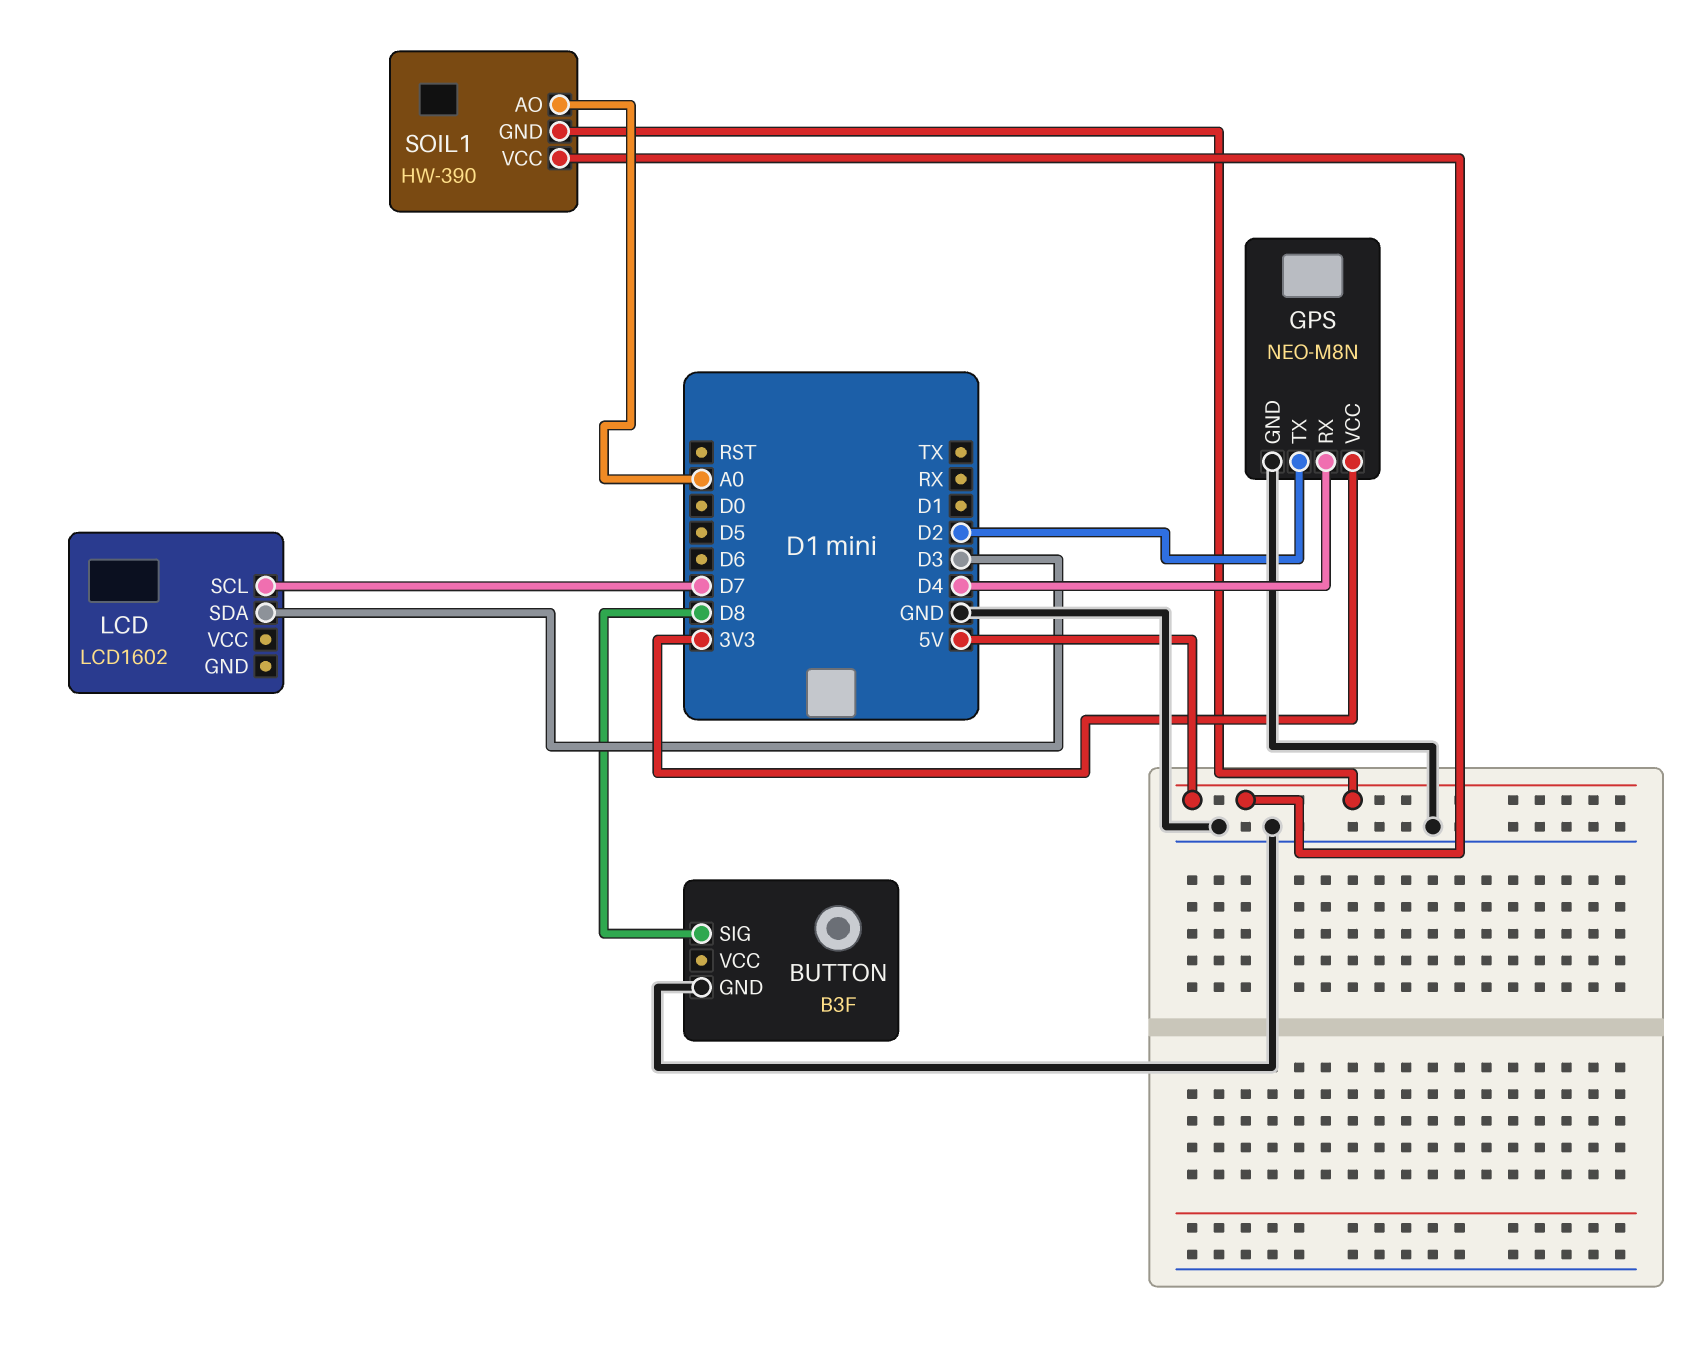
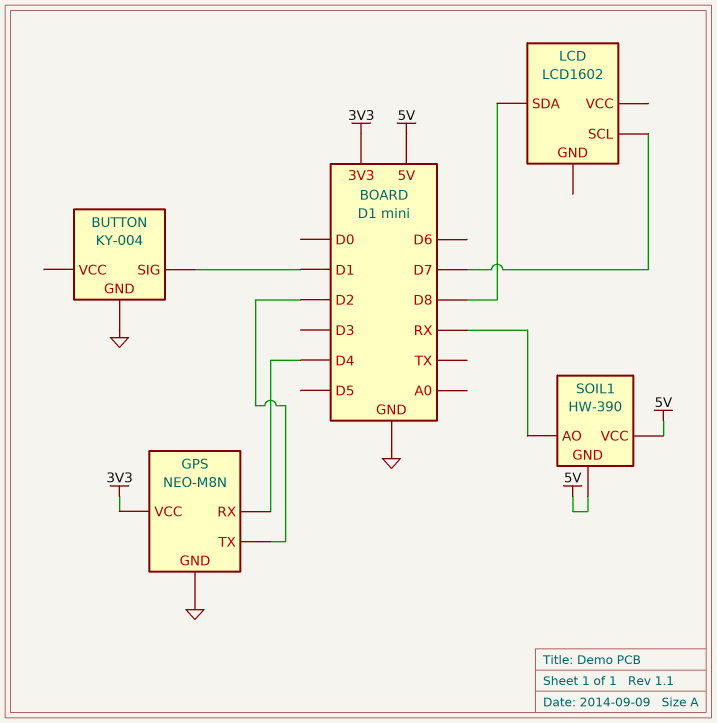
BUTTON: B3F -> KY-004
BUTTON pin SIG: D8 -> D1
LCD pin SDA: D3 -> D8
SOIL1 pin AO: A0 -> RX

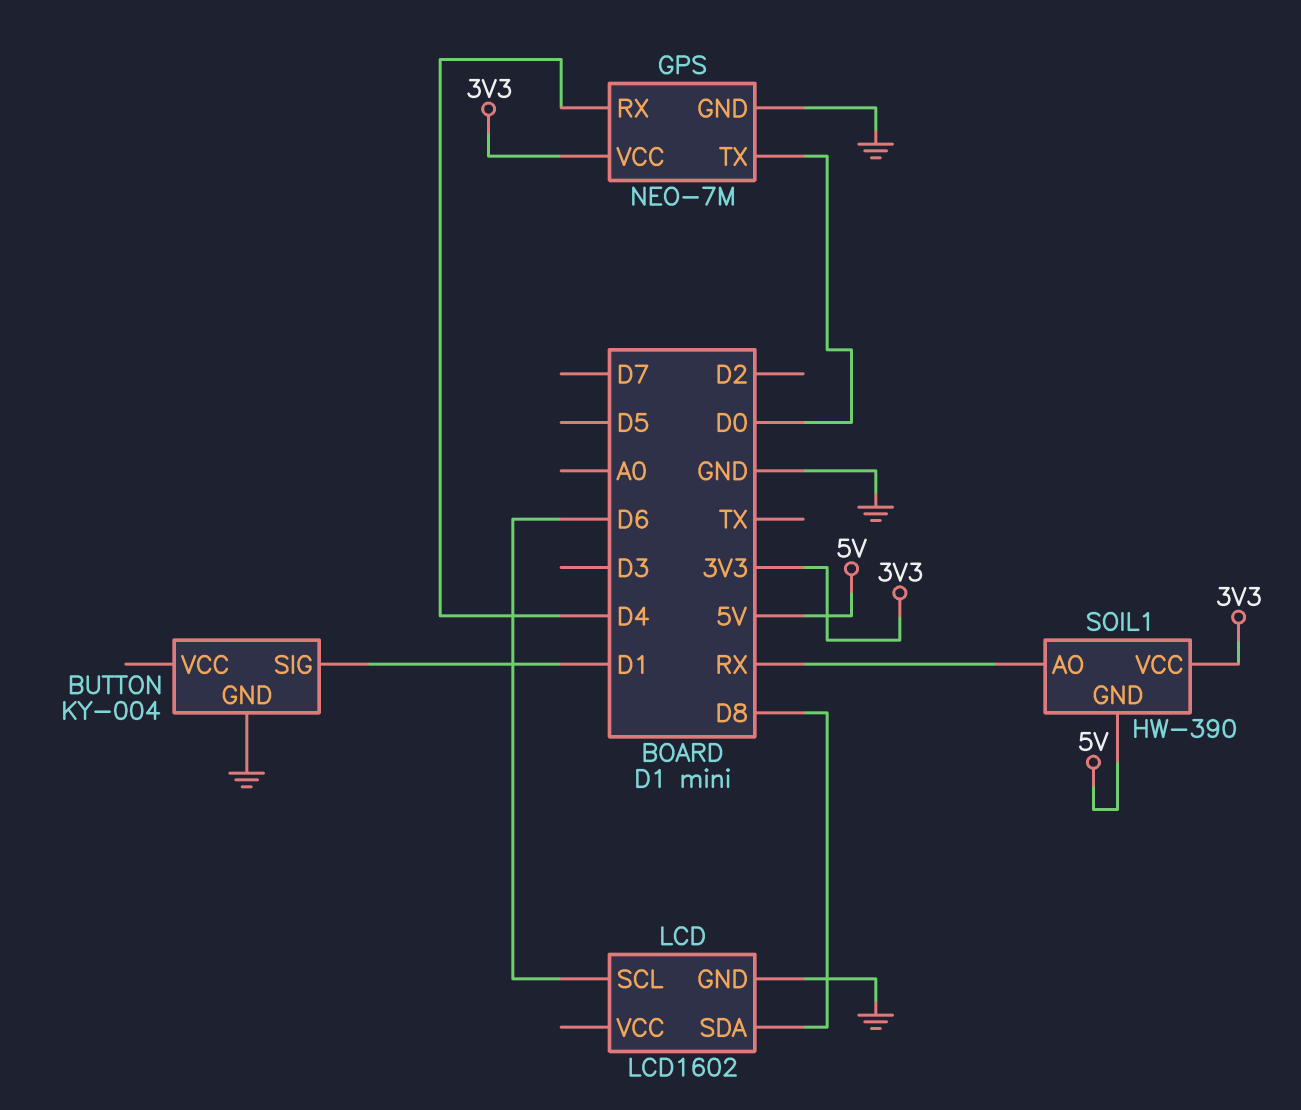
GPS: NEO-M8N -> NEO-7M
GPS pin TX: D2 -> D0
LCD pin GND: none -> GND
LCD pin SCL: D7 -> D6
SOIL1 pin VCC: 5V -> 3V3

